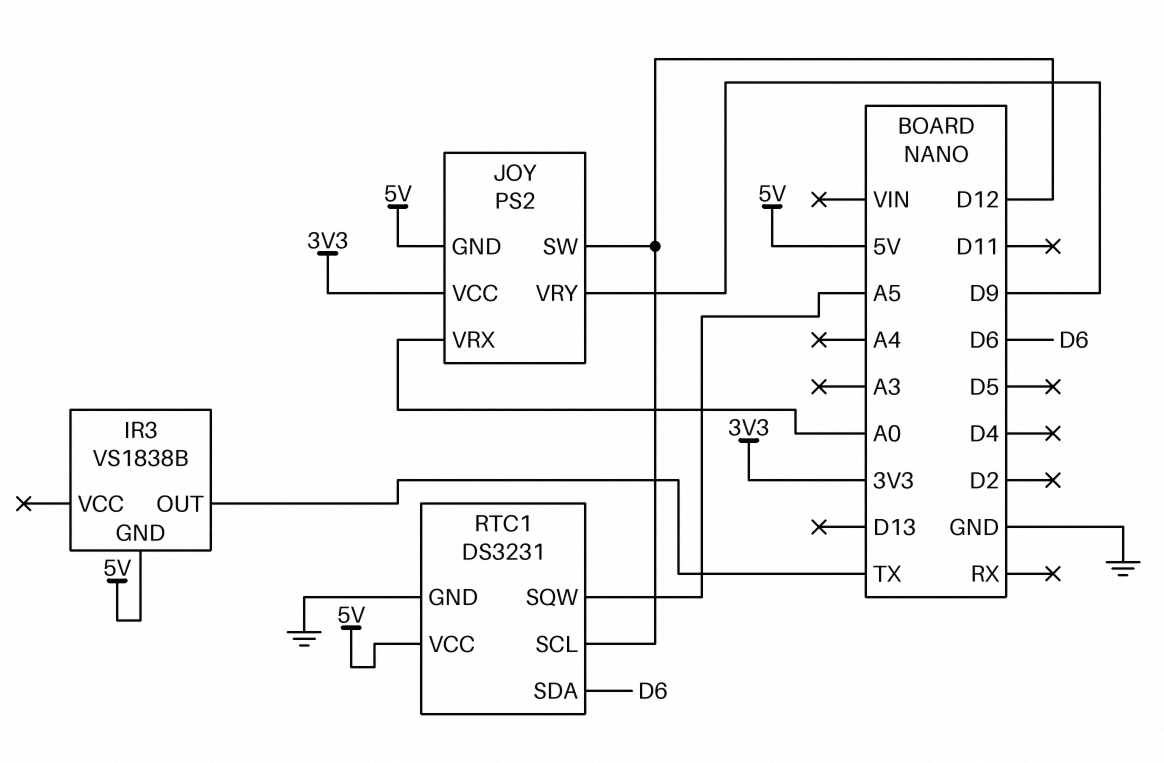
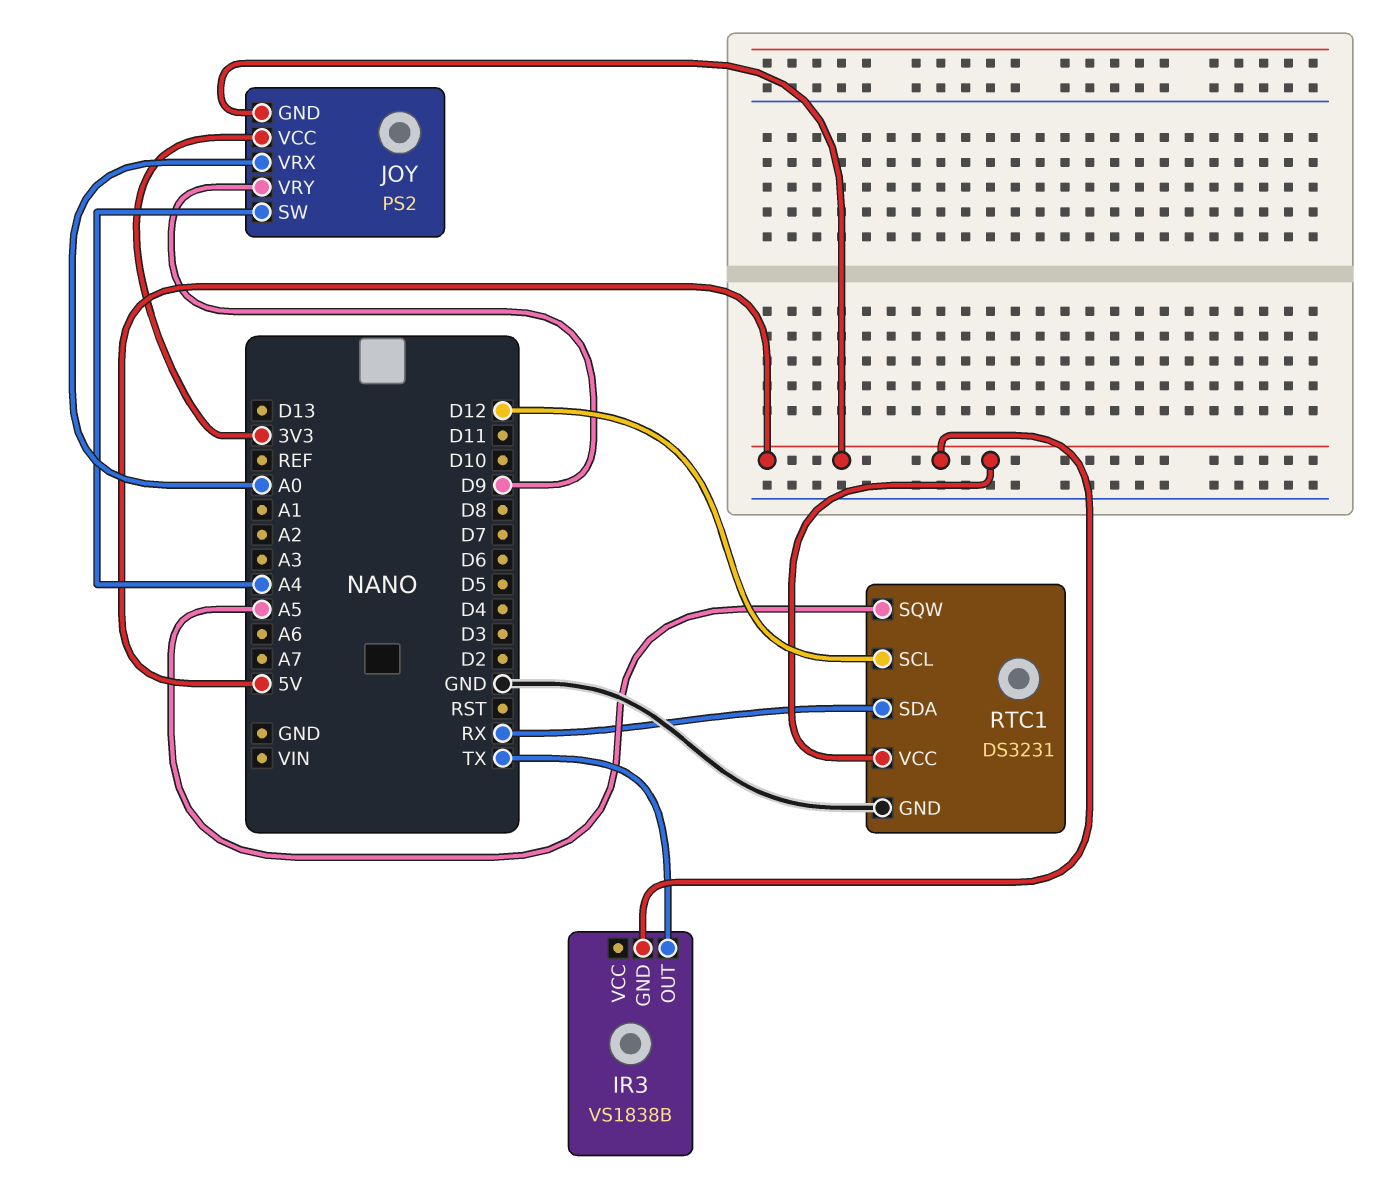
JOY pin SW: D12 -> A4
RTC1 pin SDA: D6 -> RX

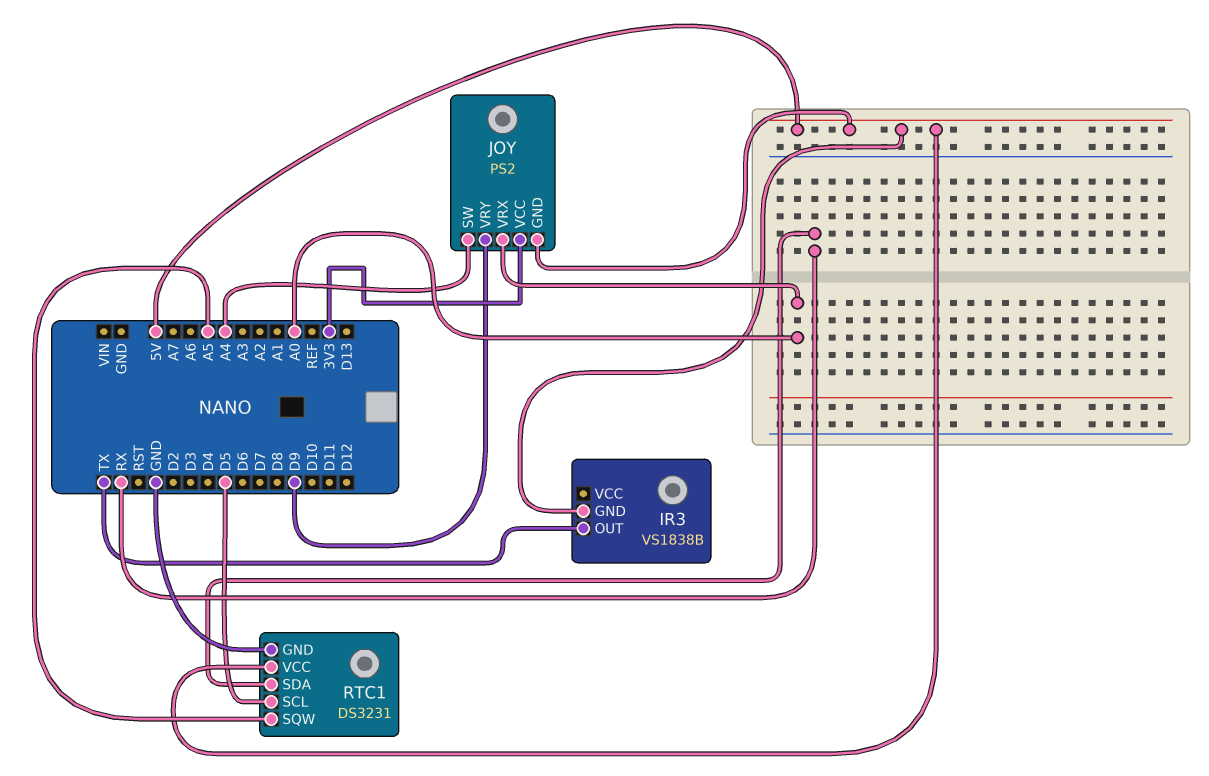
RTC1 pin SCL: D12 -> D5

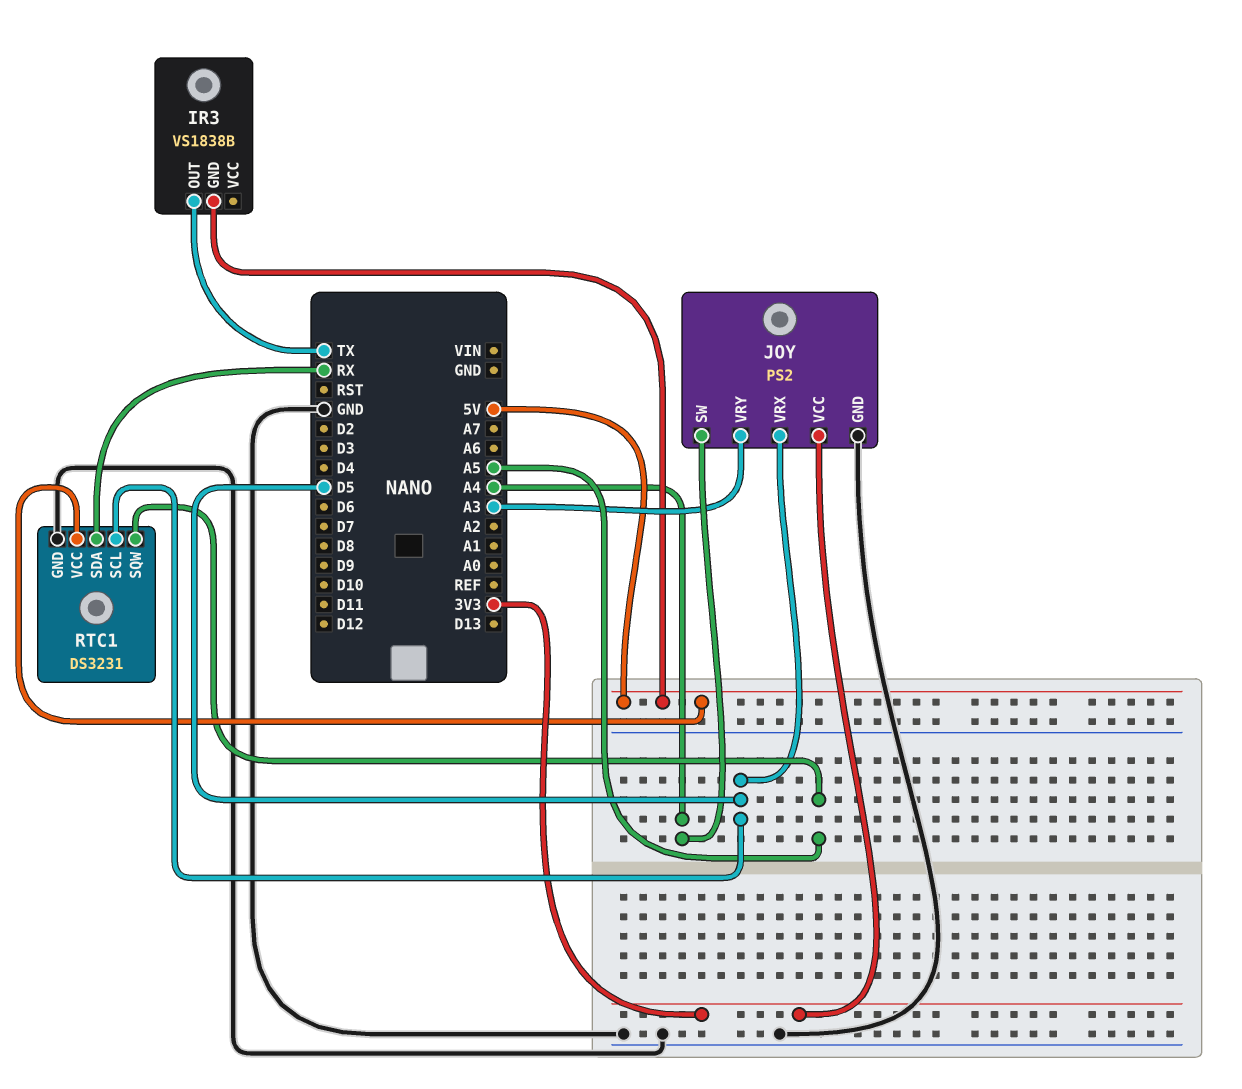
JOY pin GND: 5V -> GND
JOY pin VRX: A0 -> D5
JOY pin VRY: D9 -> A3

